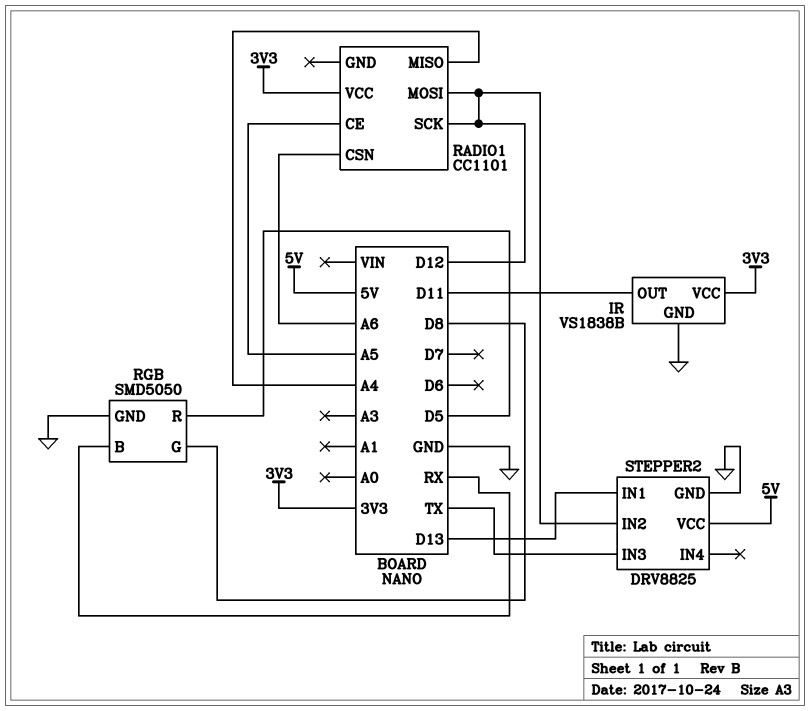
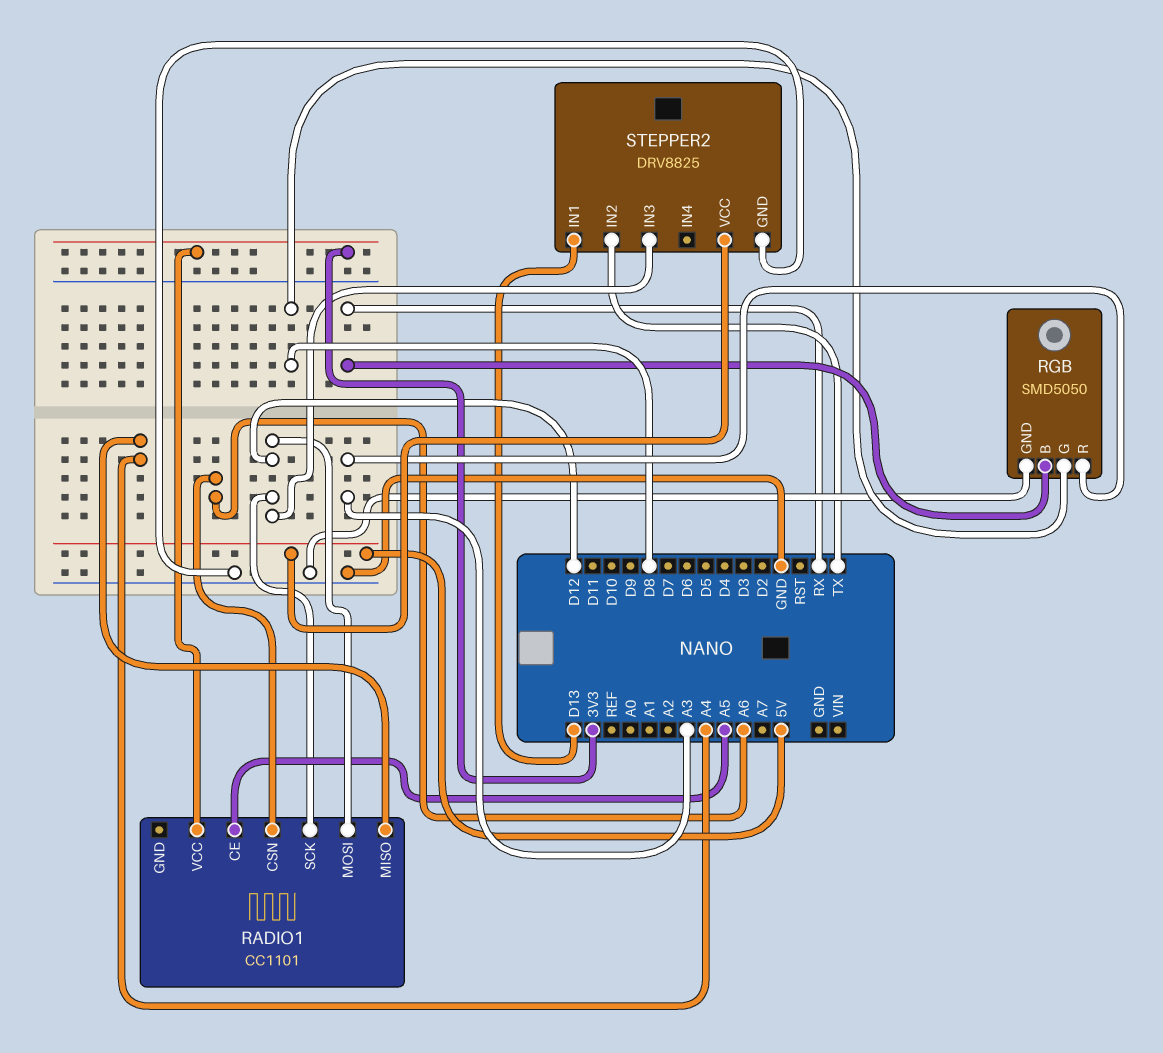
IR: VS1838B -> none
IR pin GND: GND -> none
IR pin OUT: D11 -> none
IR pin VCC: 3V3 -> none
RGB pin R: D5 -> A3
STEPPER2 pin IN2: D12 -> TX
STEPPER2 pin IN3: TX -> D12

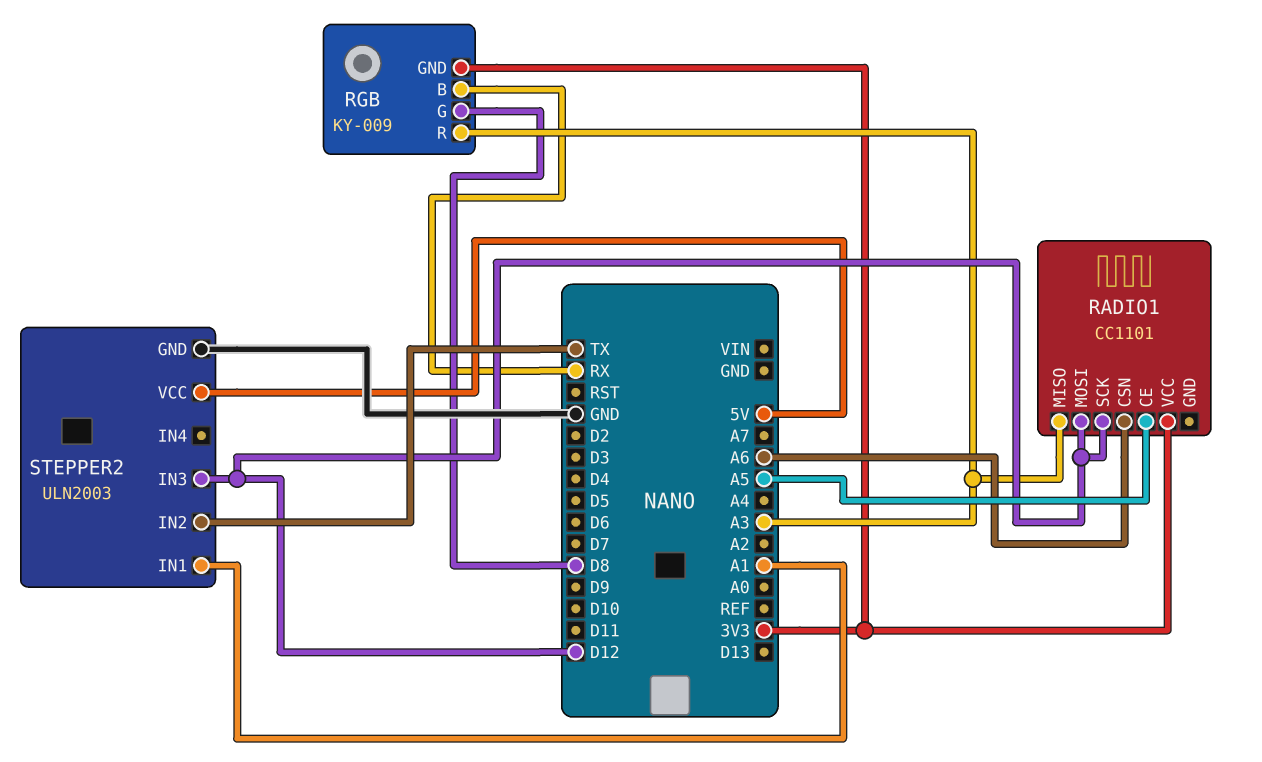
RADIO1 pin MISO: A4 -> A3
RGB: SMD5050 -> KY-009
RGB pin GND: GND -> 3V3
STEPPER2: DRV8825 -> ULN2003
STEPPER2 pin IN1: D13 -> A1

